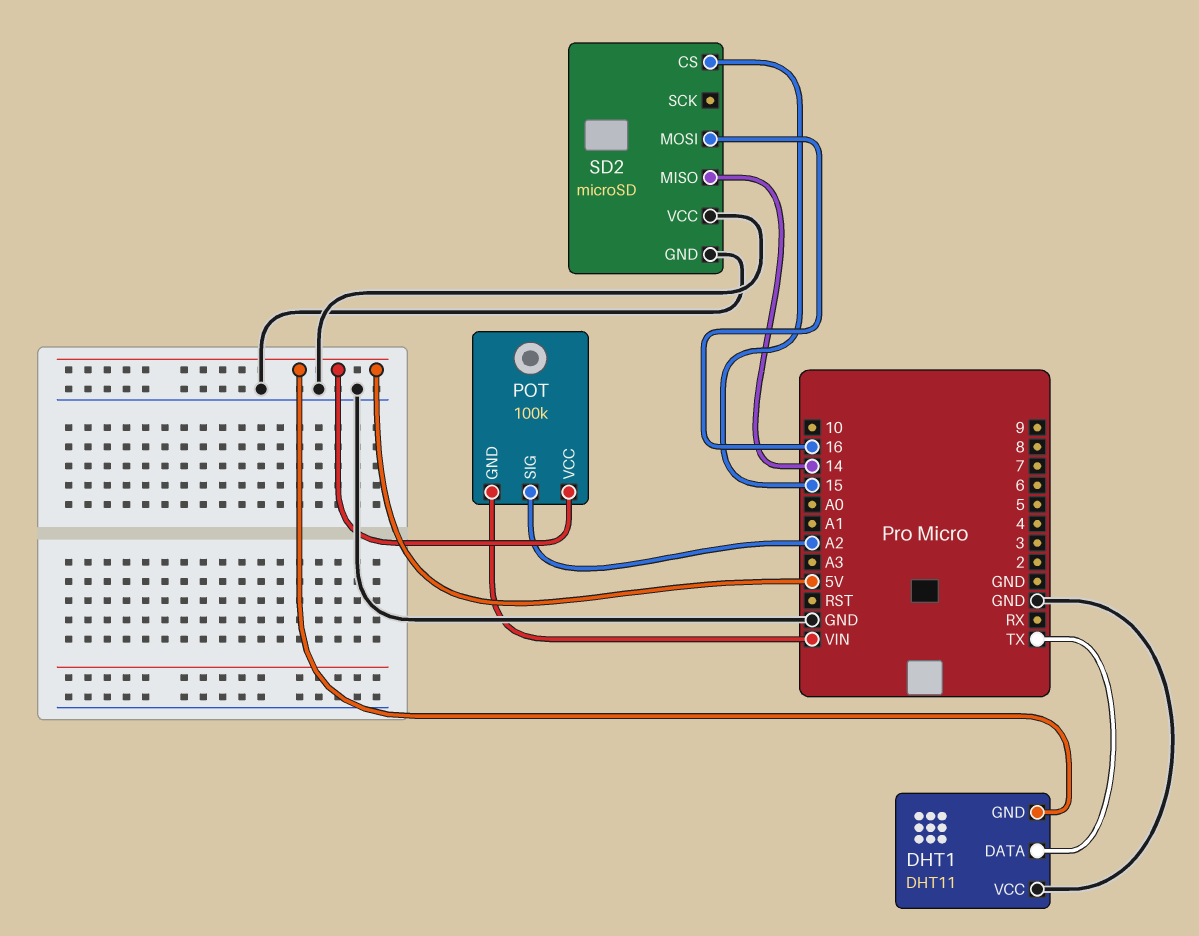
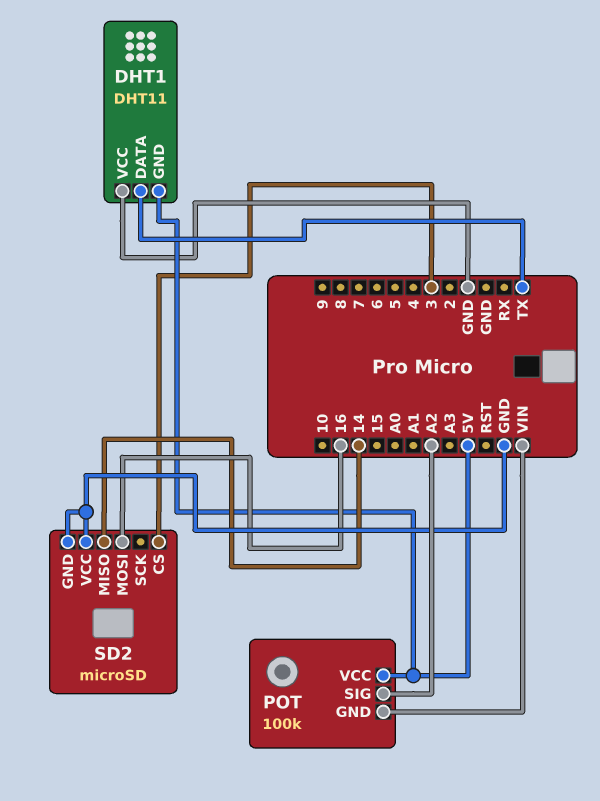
SD2 pin CS: 15 -> 3

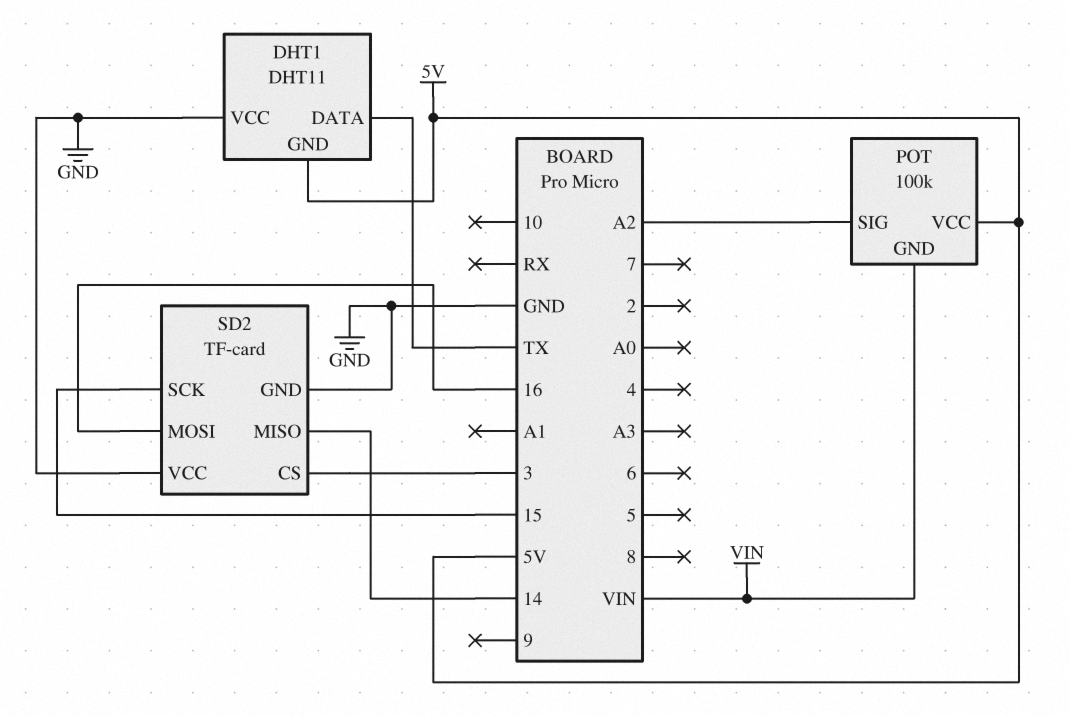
SD2: microSD -> TF-card
SD2 pin SCK: none -> 15

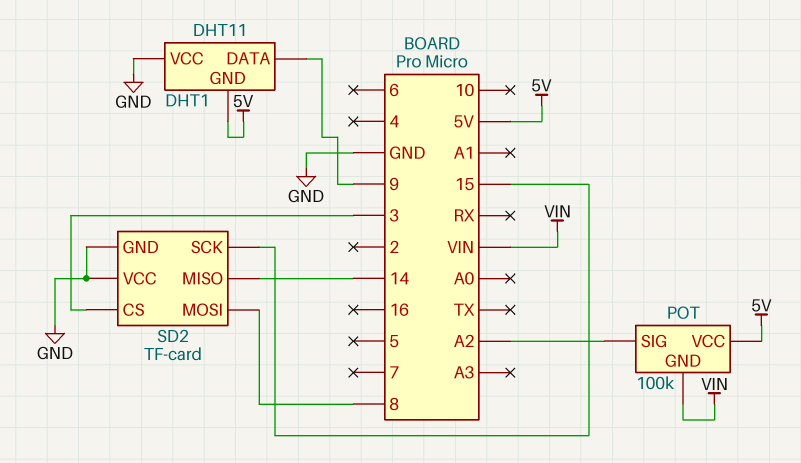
DHT1 pin DATA: TX -> 9
SD2 pin MOSI: 16 -> 8

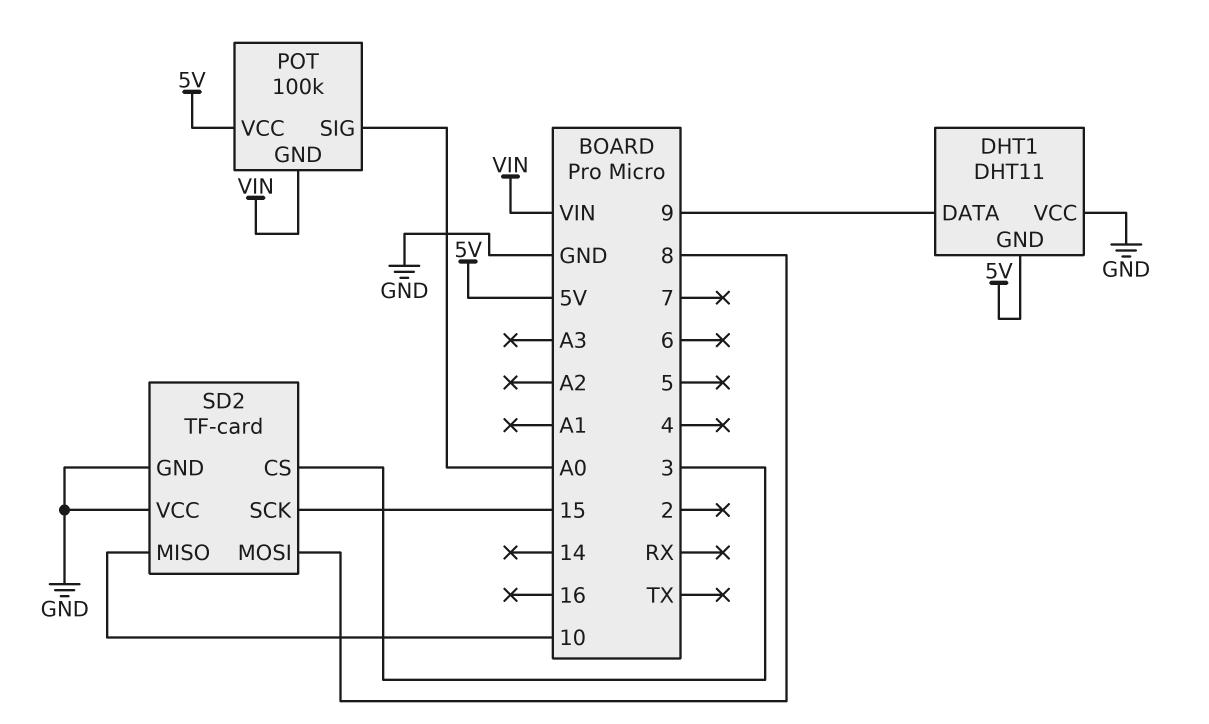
POT pin SIG: A2 -> A0
SD2 pin MISO: 14 -> 10

